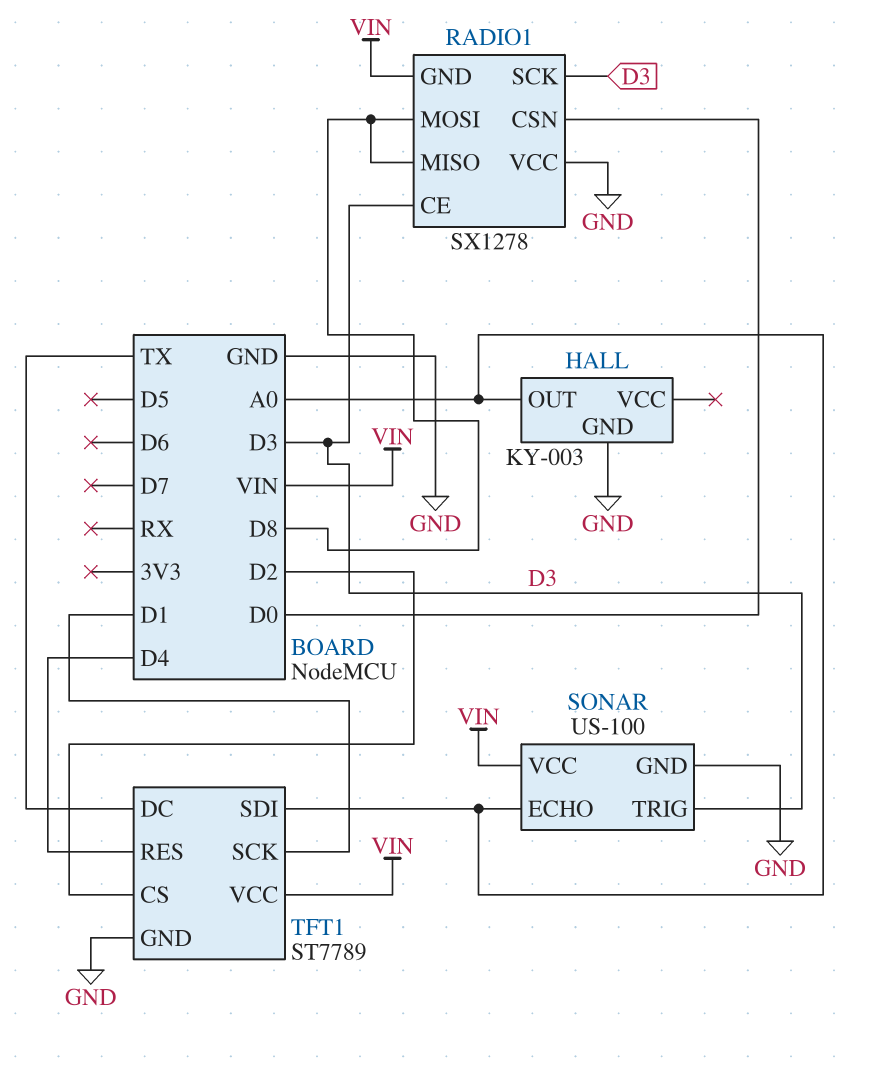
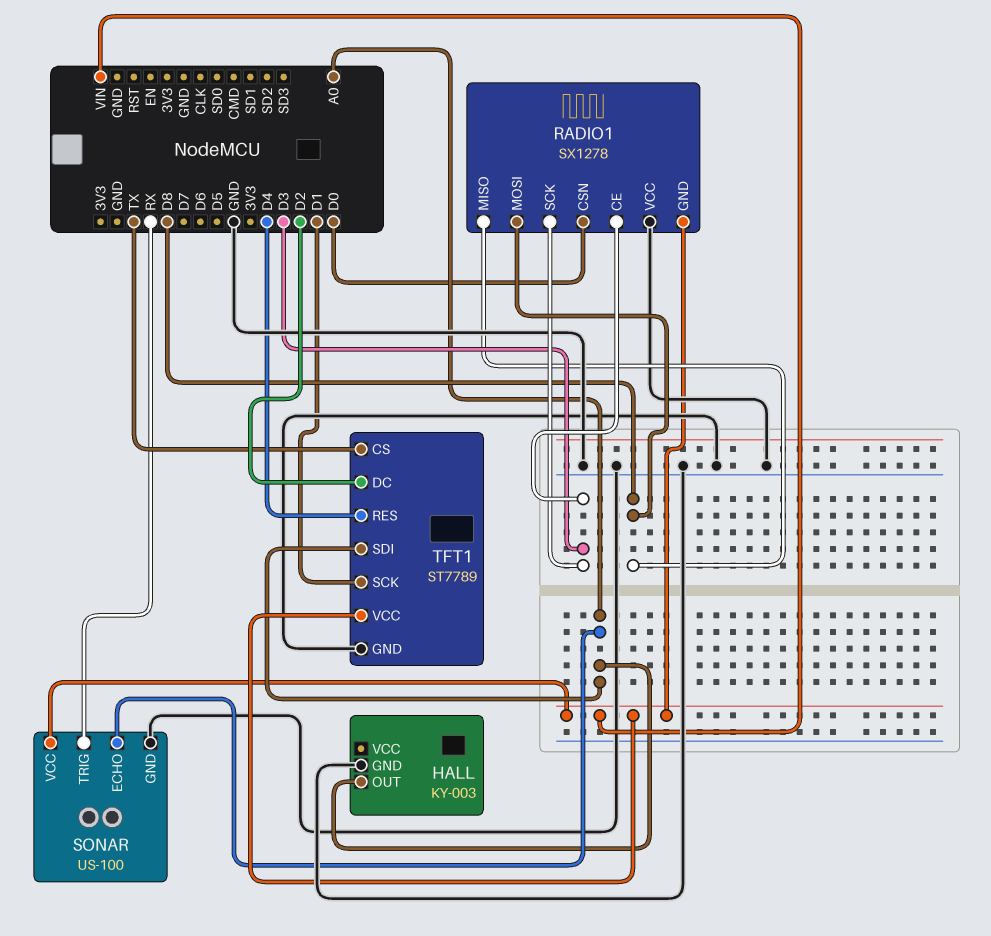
SONAR pin TRIG: D3 -> RX
TFT1 pin CS: D2 -> TX
TFT1 pin DC: TX -> D2

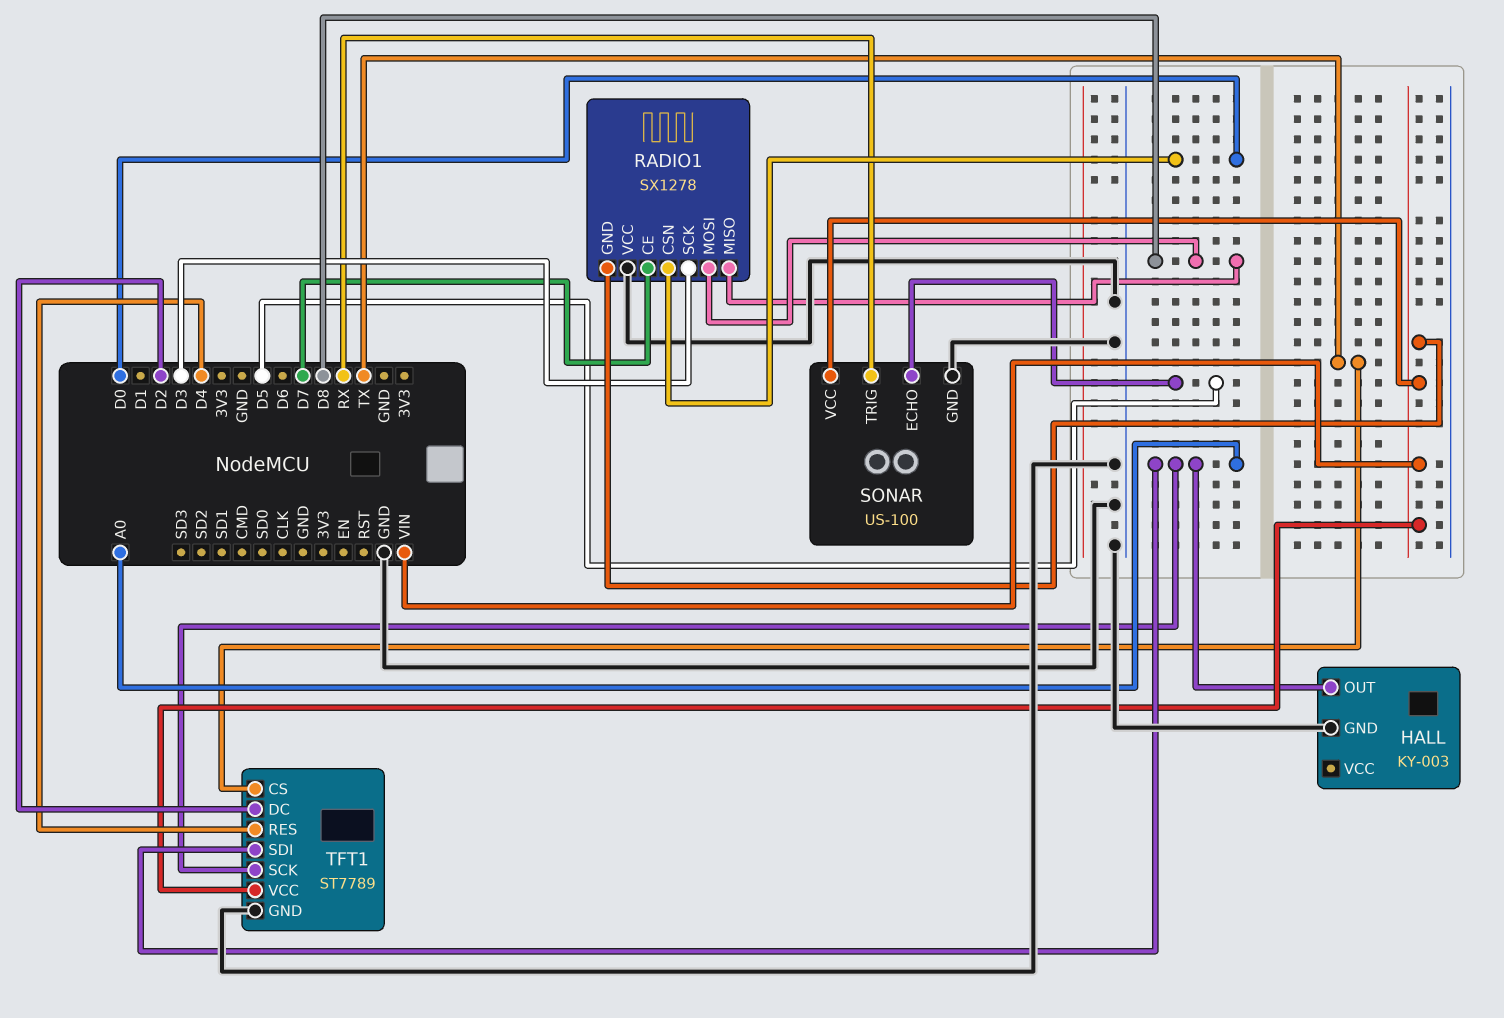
RADIO1 pin CE: D3 -> D7
SONAR pin ECHO: A0 -> D5
TFT1 pin SCK: D1 -> A0

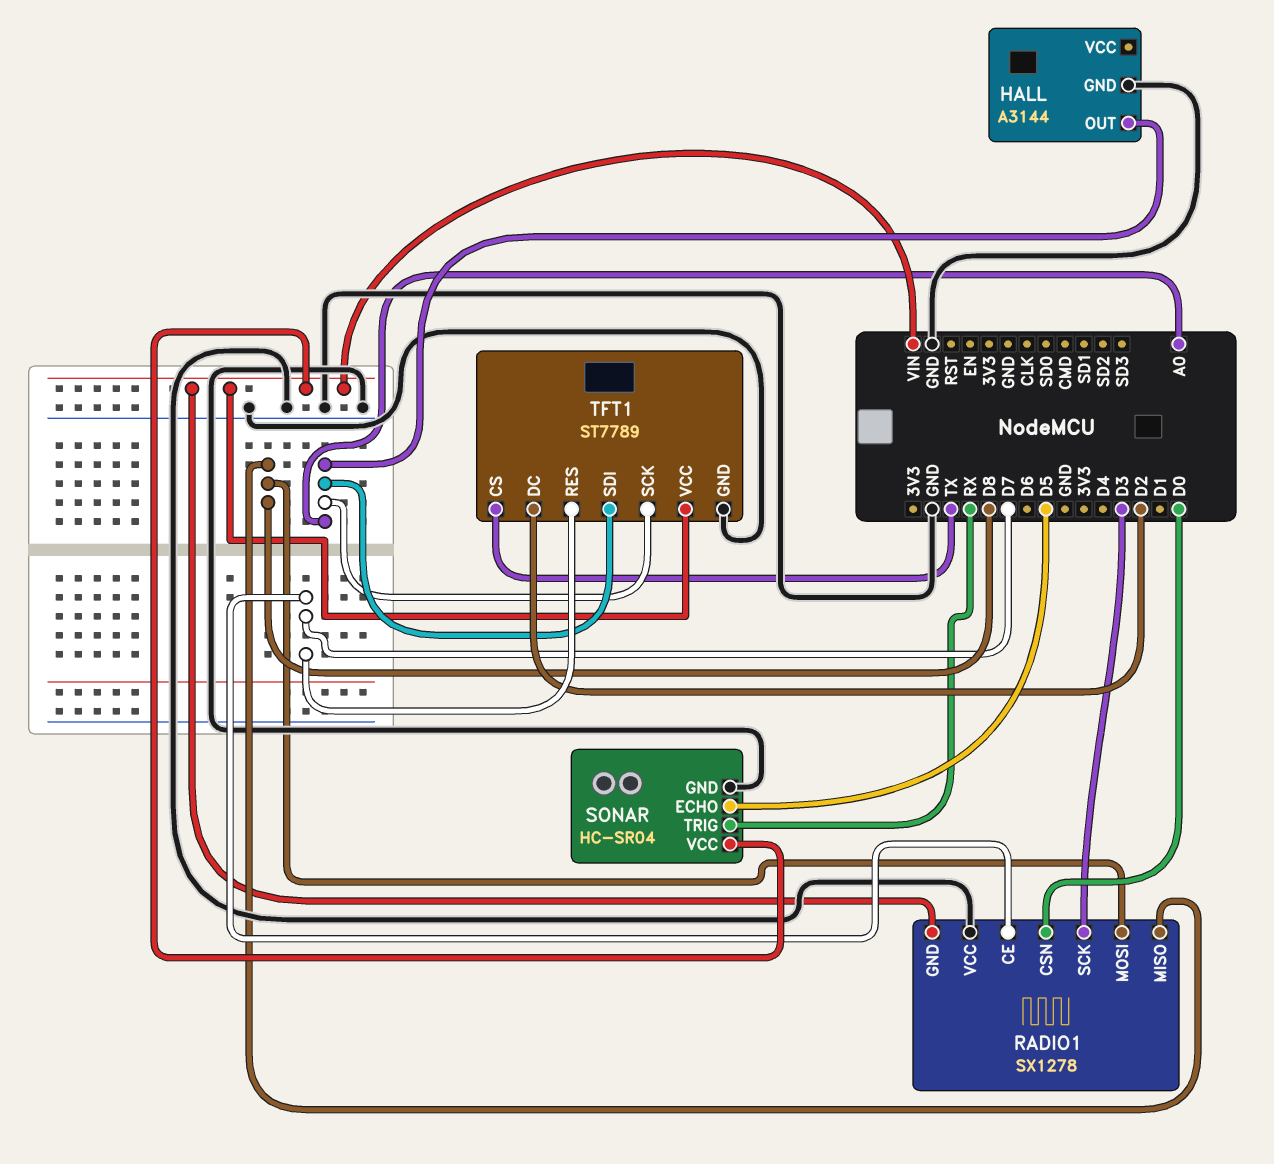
HALL: KY-003 -> A3144
SONAR: US-100 -> HC-SR04
TFT1 pin RES: D4 -> D7

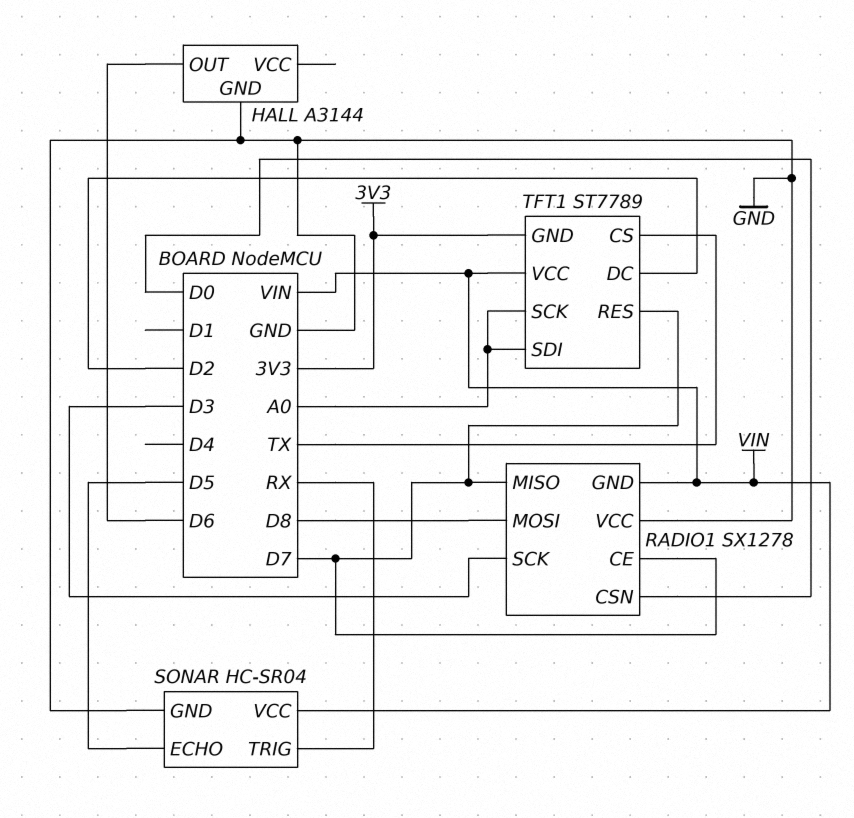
HALL pin OUT: A0 -> D6
RADIO1 pin MISO: D8 -> D7
TFT1 pin GND: GND -> 3V3

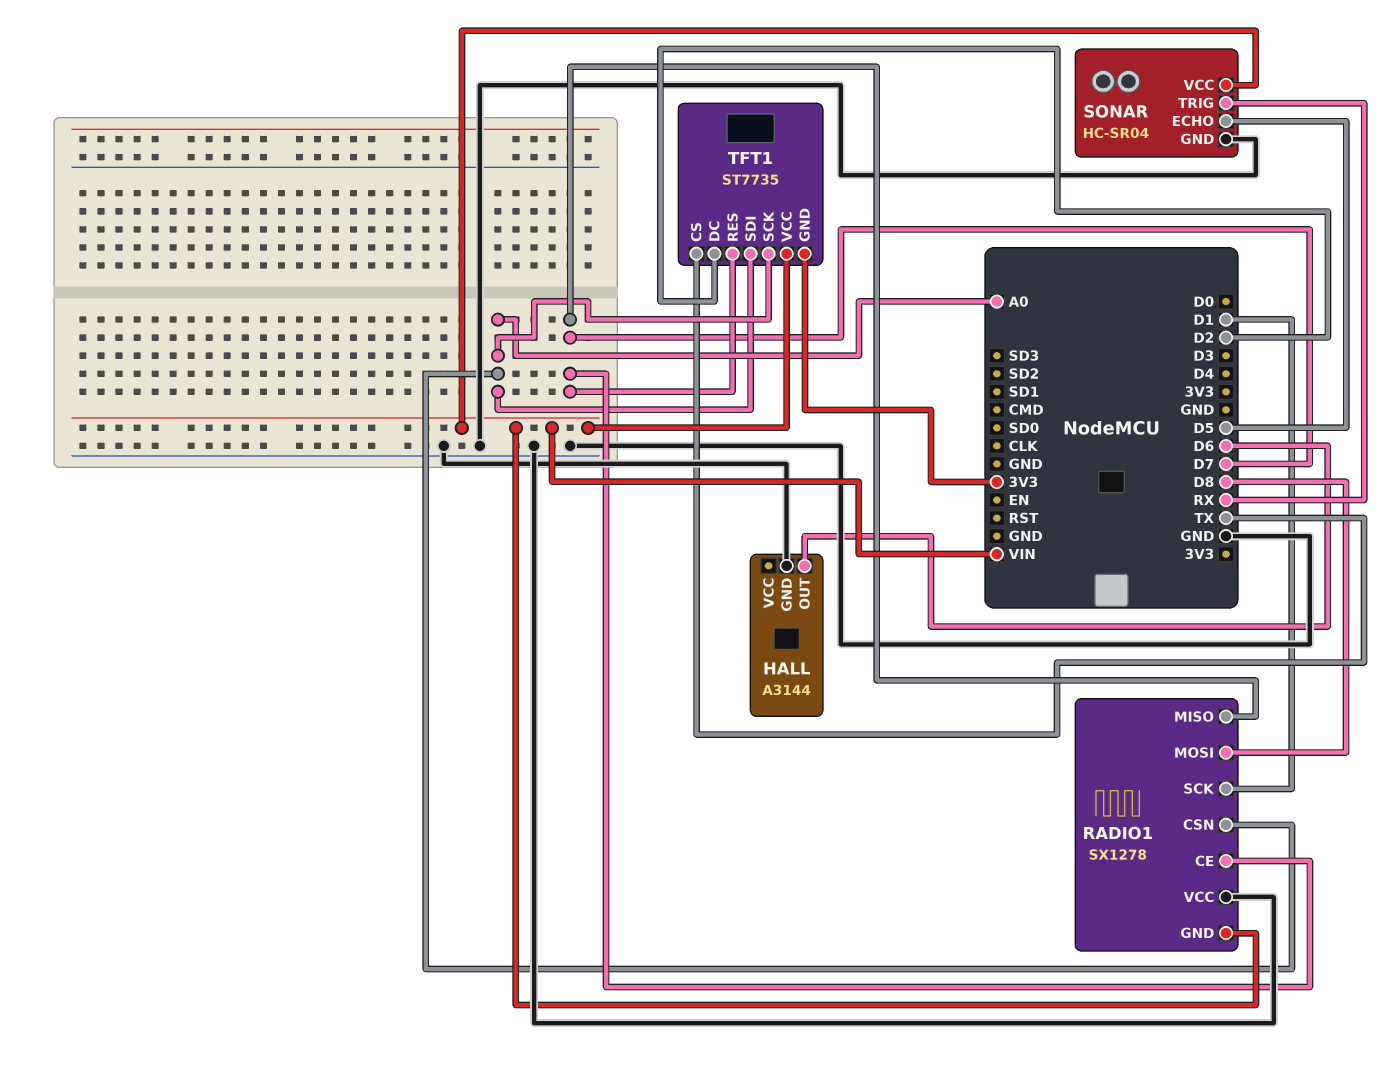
RADIO1 pin CSN: D0 -> A0
RADIO1 pin SCK: D3 -> D1
TFT1: ST7789 -> ST7735

